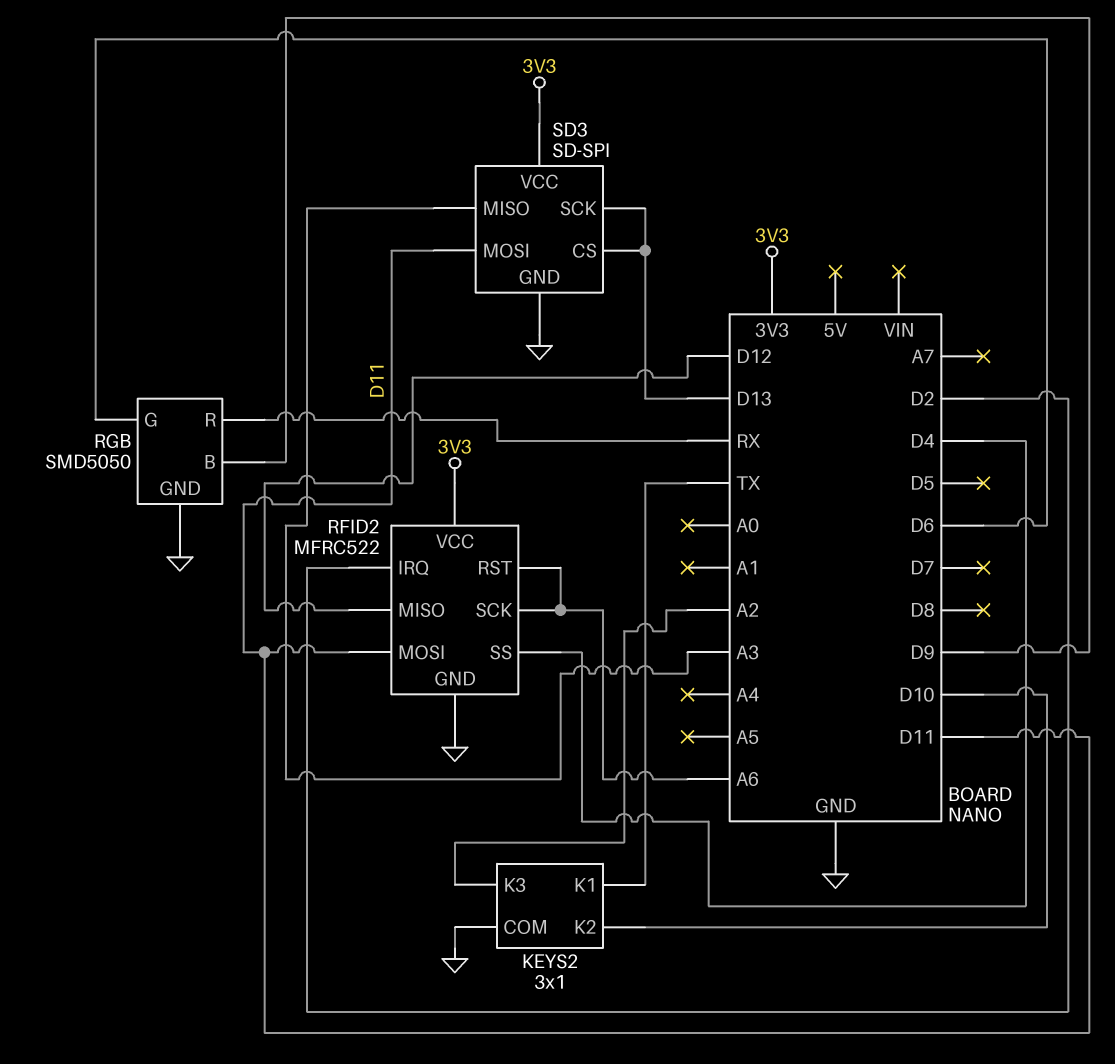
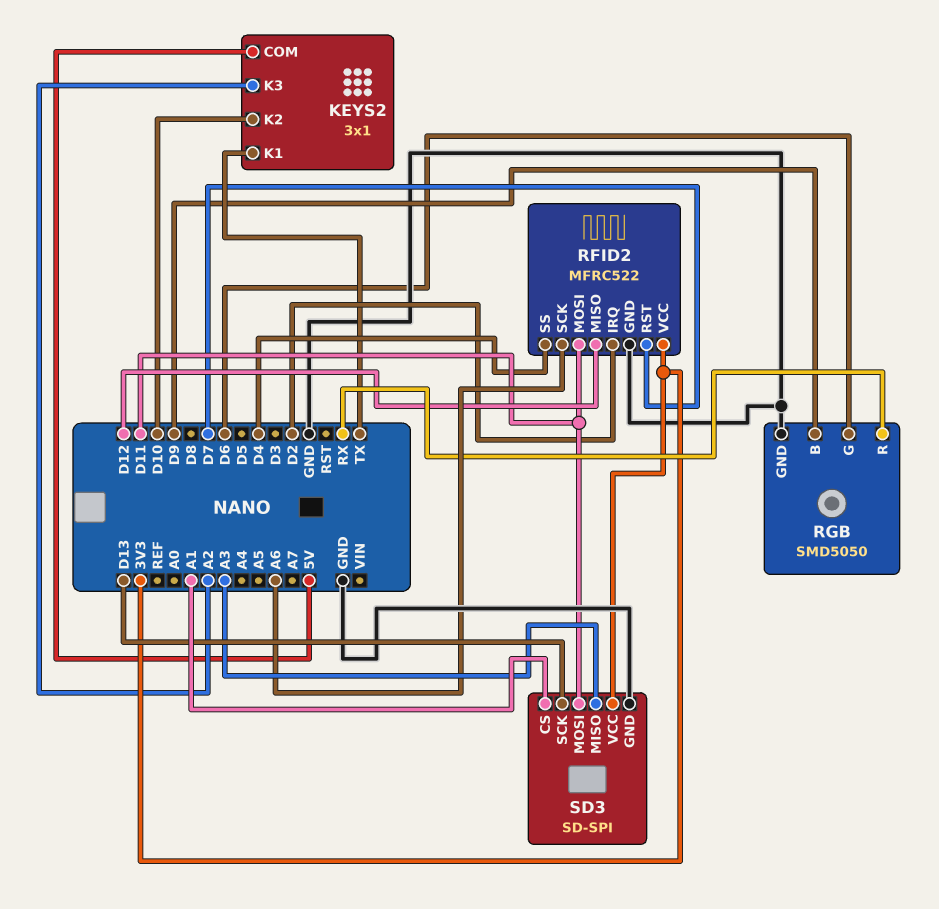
KEYS2 pin COM: GND -> 5V
RFID2 pin RST: A6 -> D7
SD3 pin CS: D13 -> A1

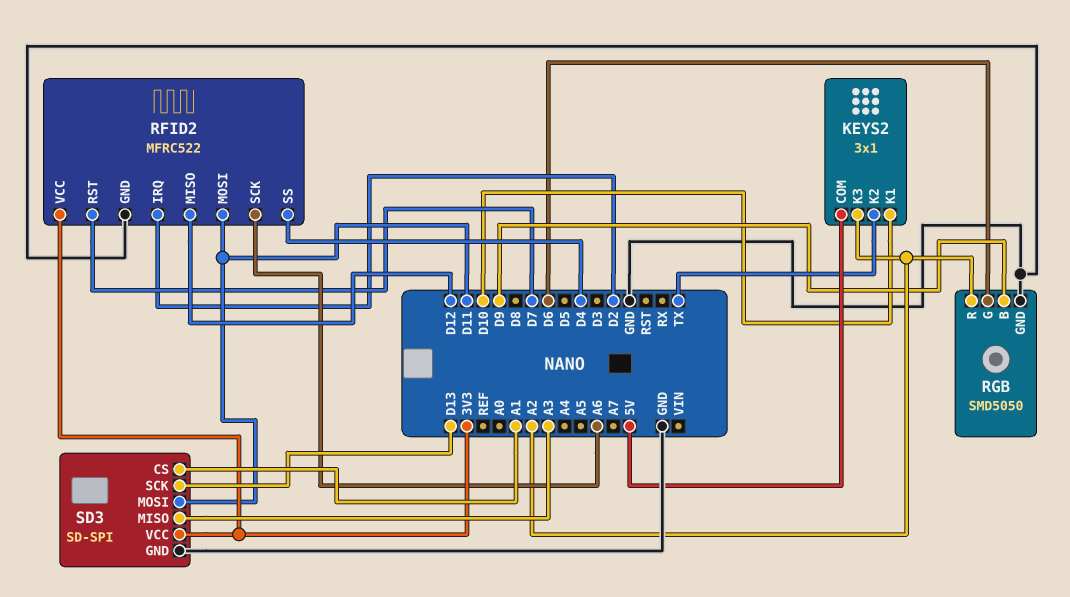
KEYS2 pin K1: TX -> D10
KEYS2 pin K2: D10 -> TX
RGB pin R: RX -> A2

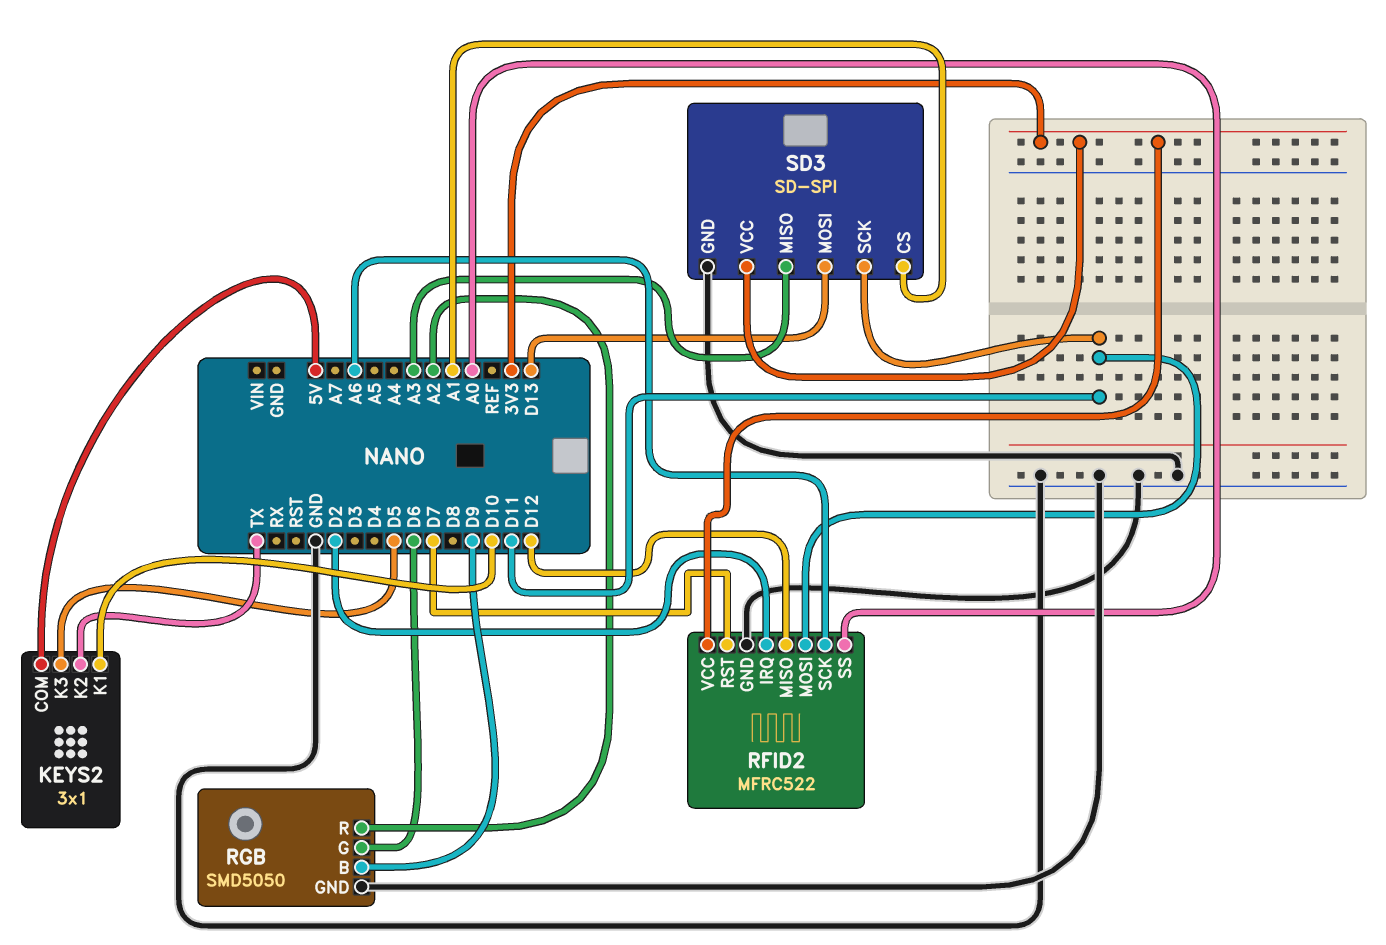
KEYS2 pin K3: A2 -> D5
RFID2 pin SS: D4 -> A0
SD3 pin MOSI: D11 -> D13
SD3 pin SCK: D13 -> D11

